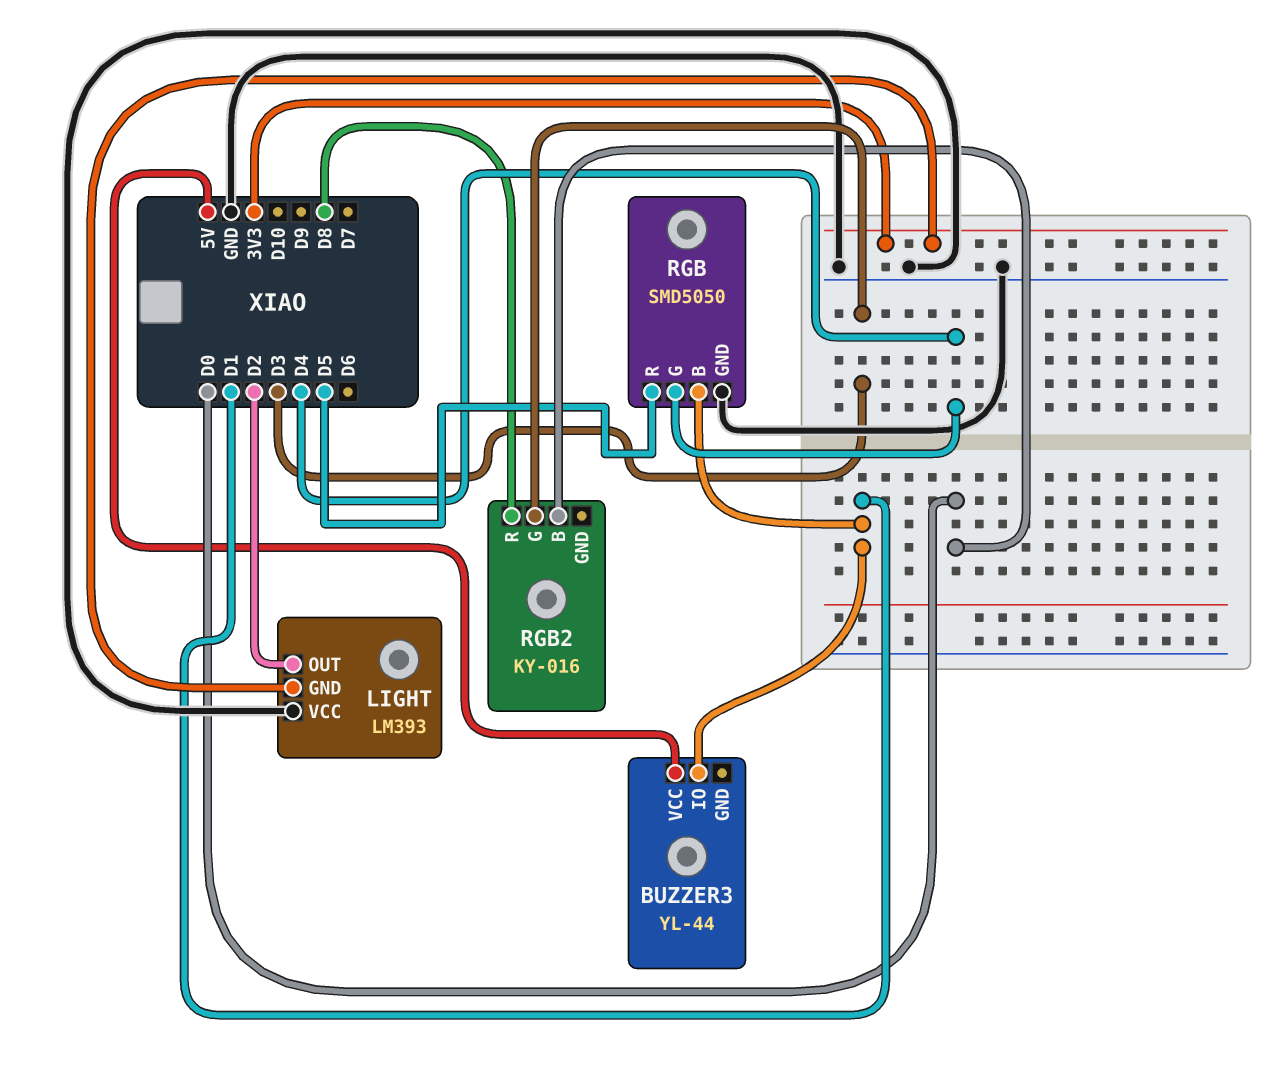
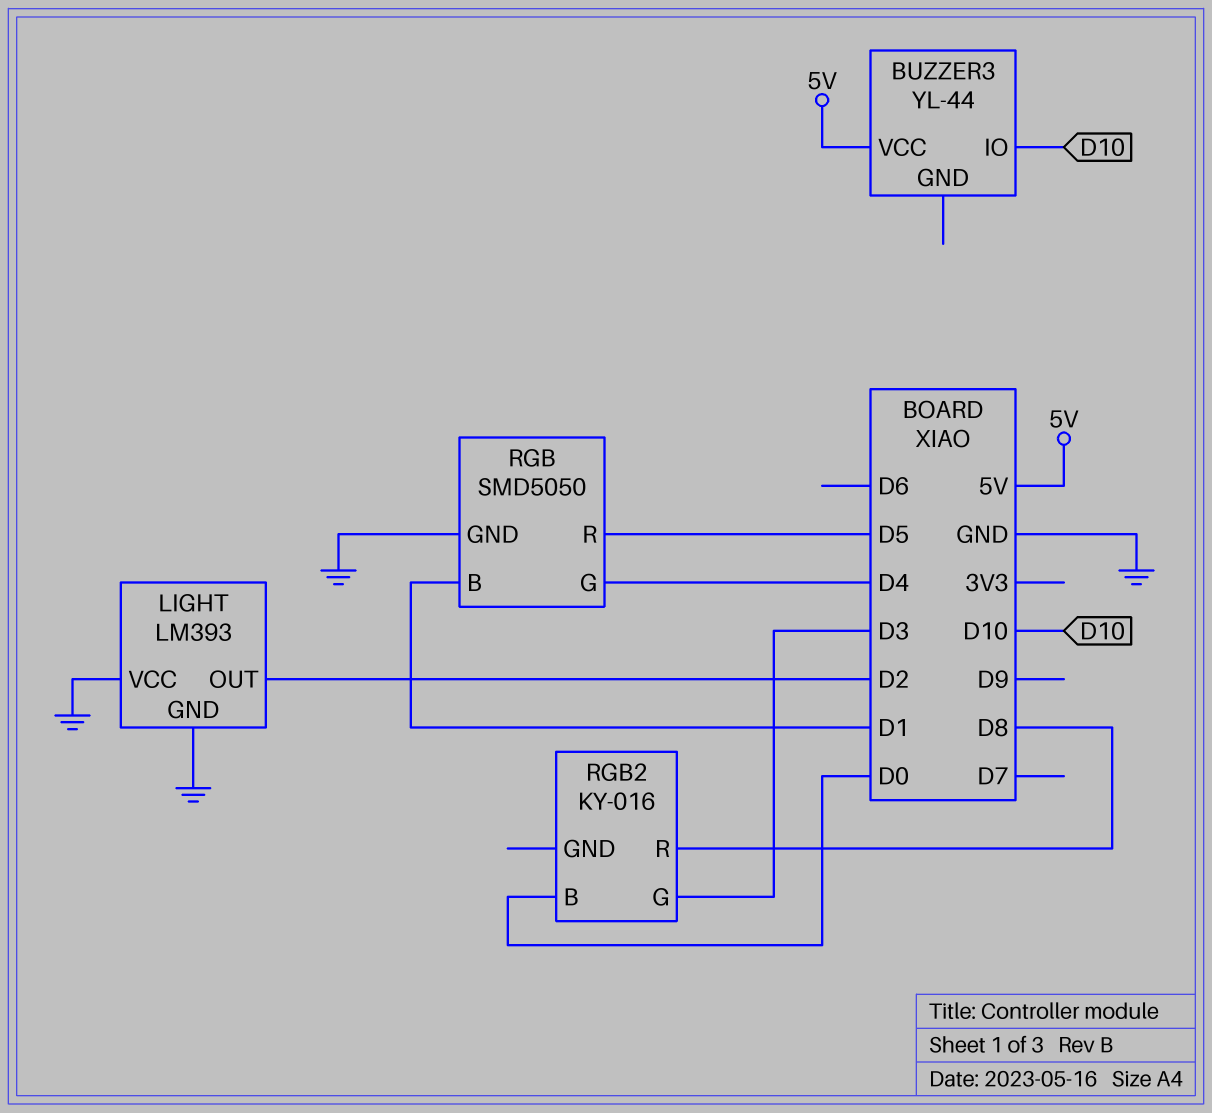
BUZZER3 pin IO: D1 -> D10
LIGHT pin GND: 3V3 -> GND

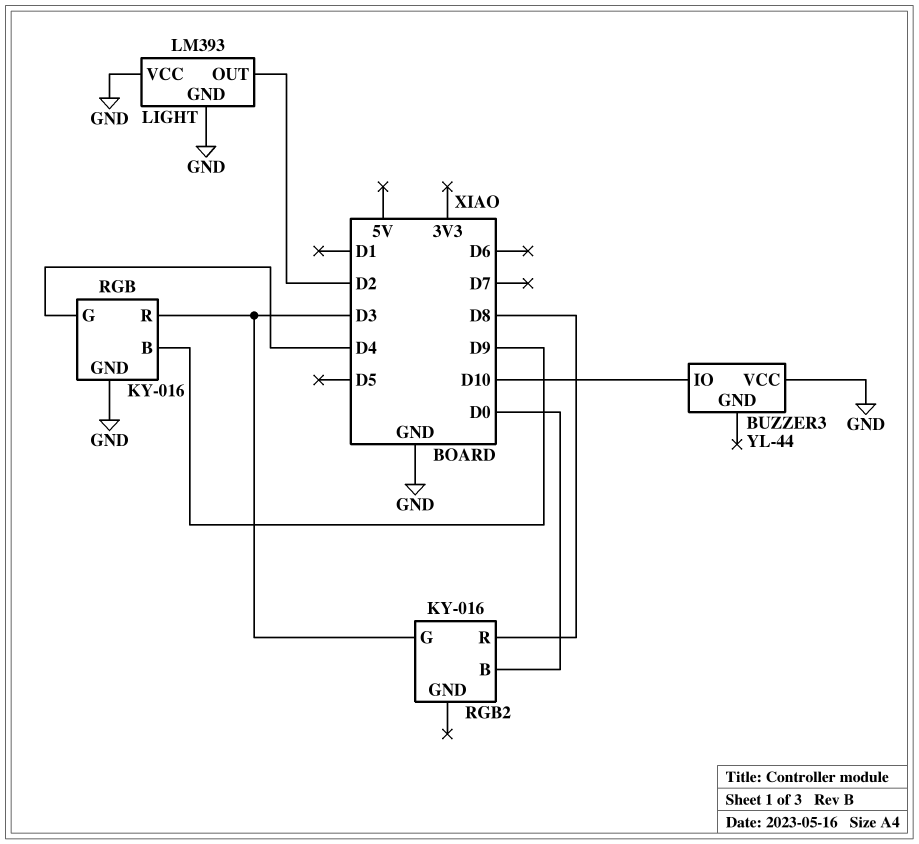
BUZZER3 pin VCC: 5V -> GND
RGB: SMD5050 -> KY-016
RGB pin B: D1 -> D9
RGB pin R: D5 -> D3

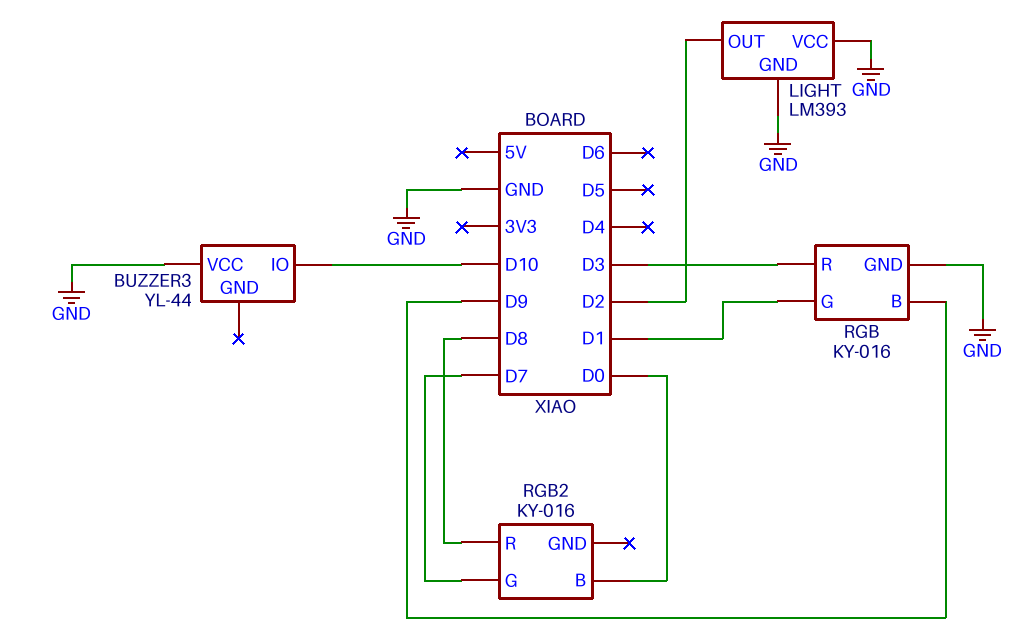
RGB pin G: D4 -> D1
RGB2 pin G: D3 -> D7

